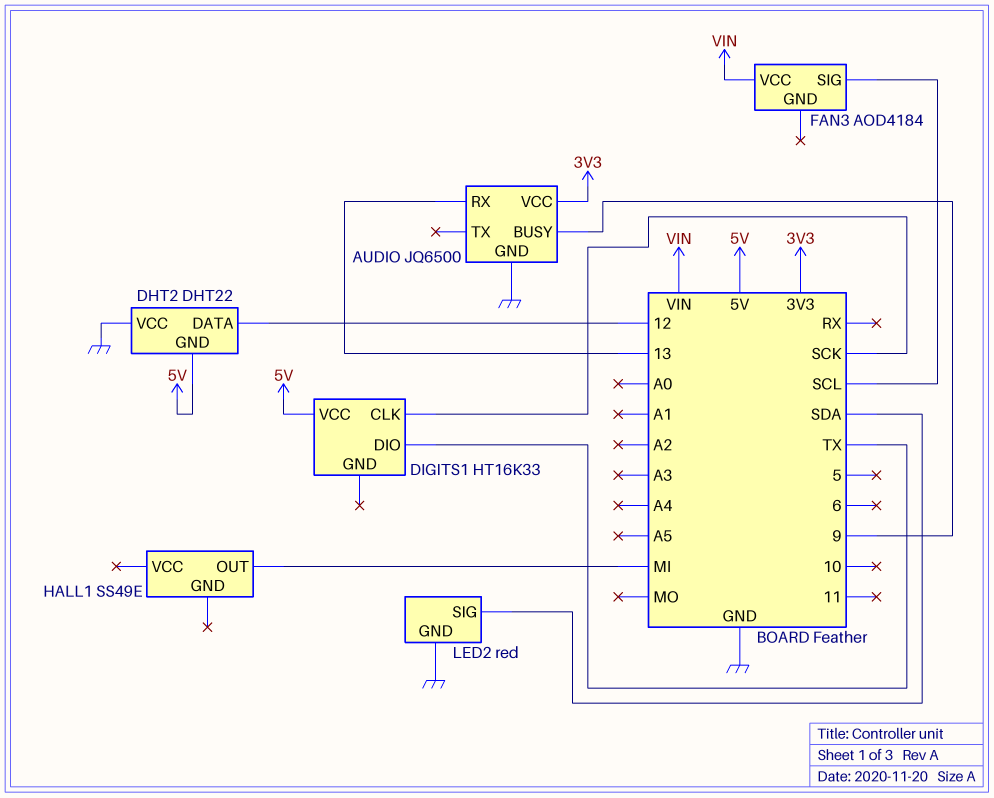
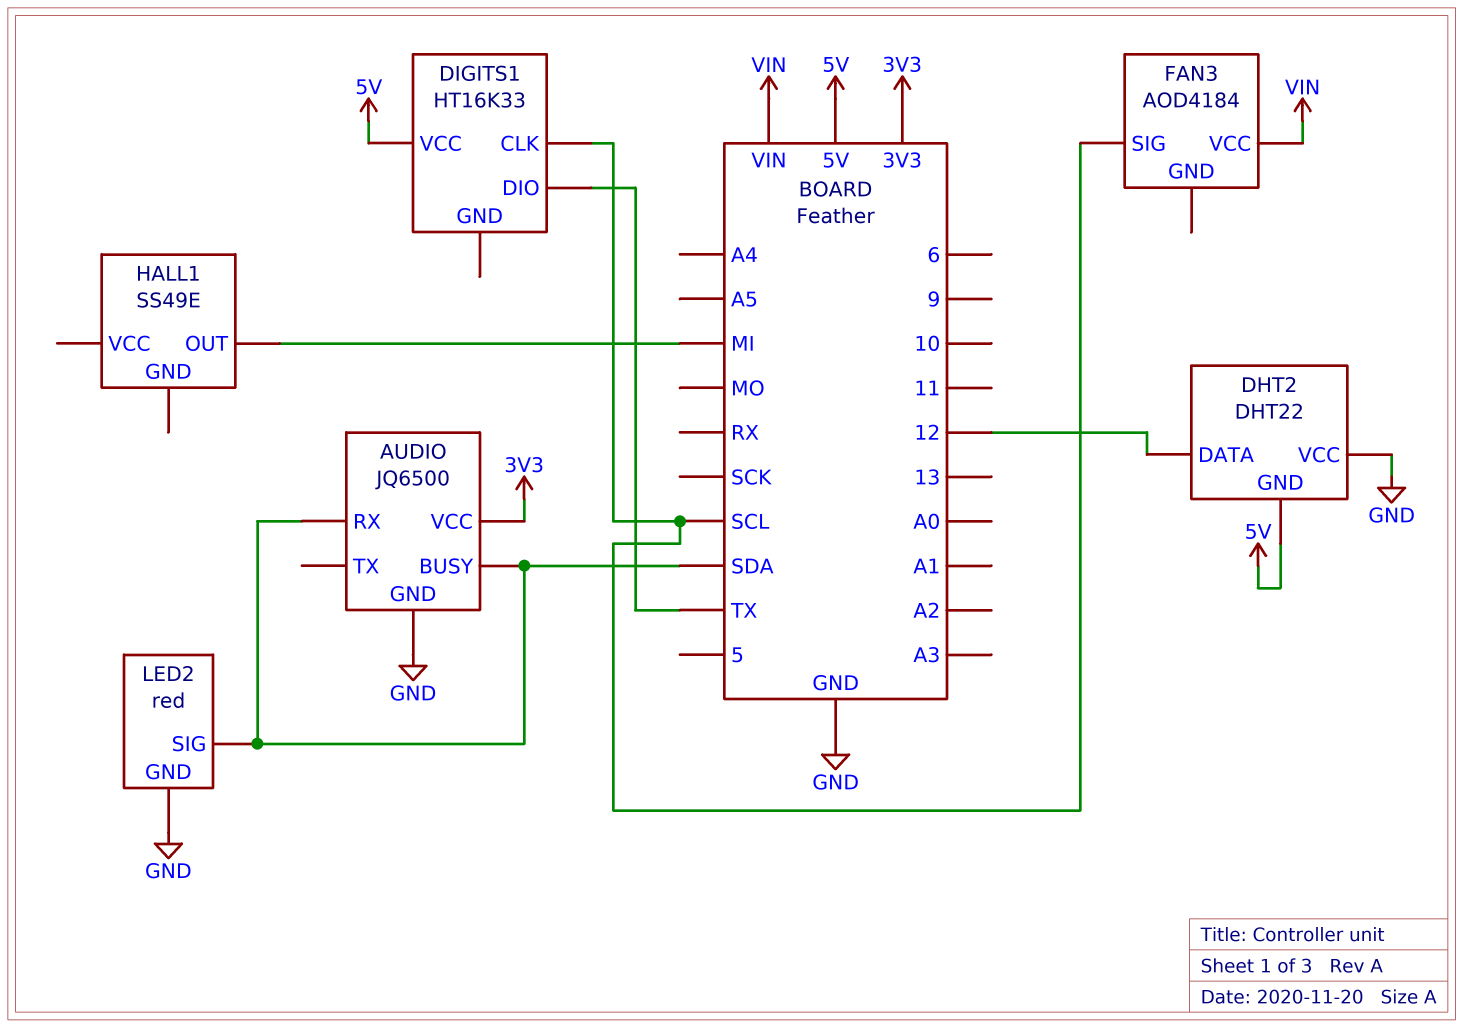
AUDIO pin BUSY: 9 -> SDA
AUDIO pin RX: 13 -> SDA
DIGITS1 pin CLK: SCK -> SCL

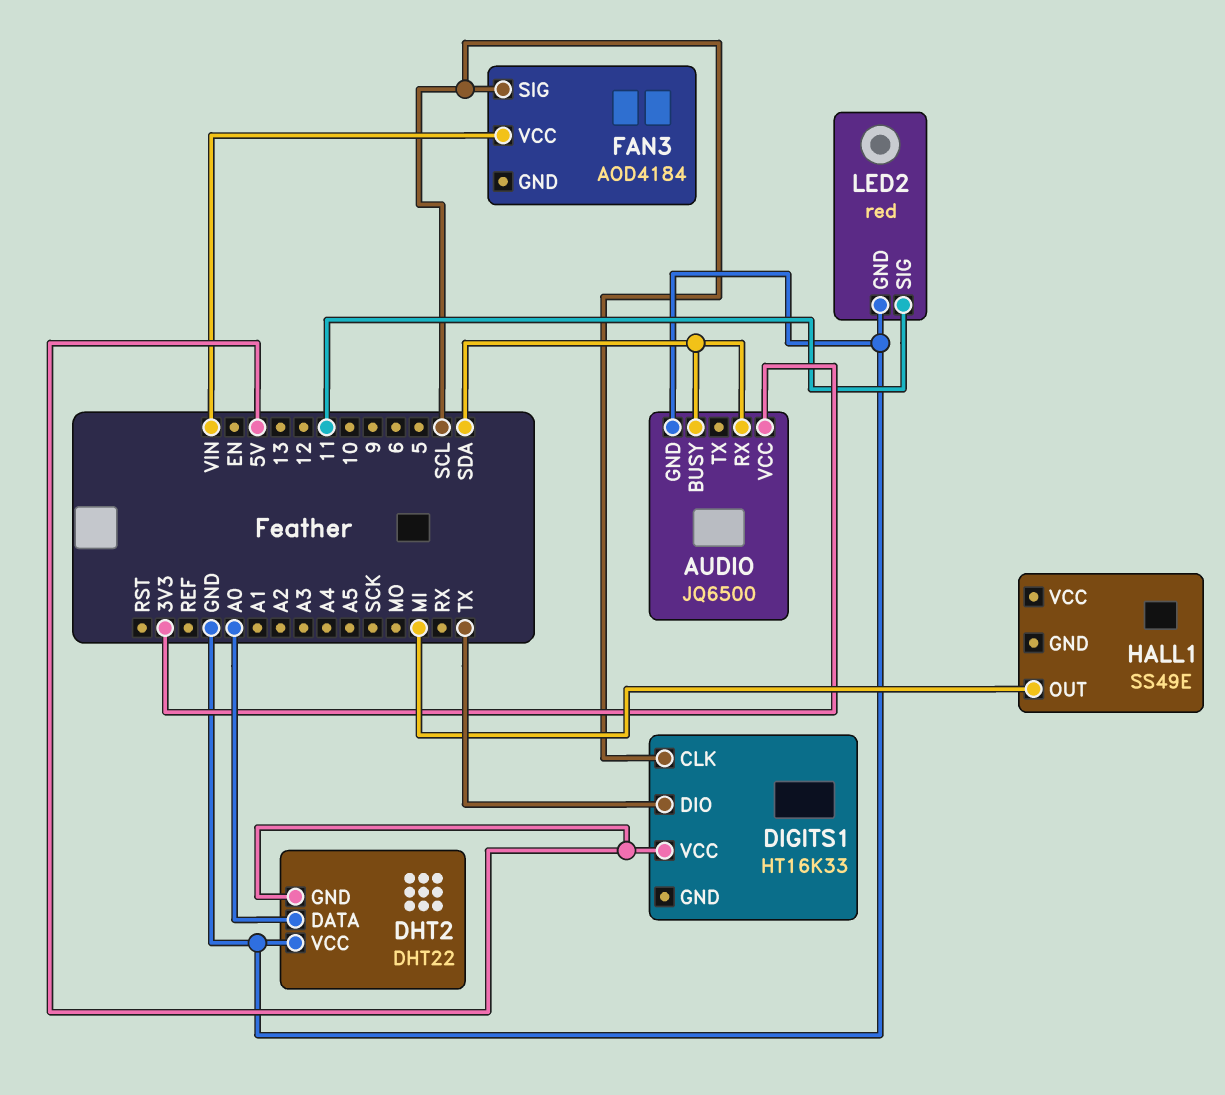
DHT2 pin DATA: 12 -> A0
LED2 pin SIG: SDA -> 11

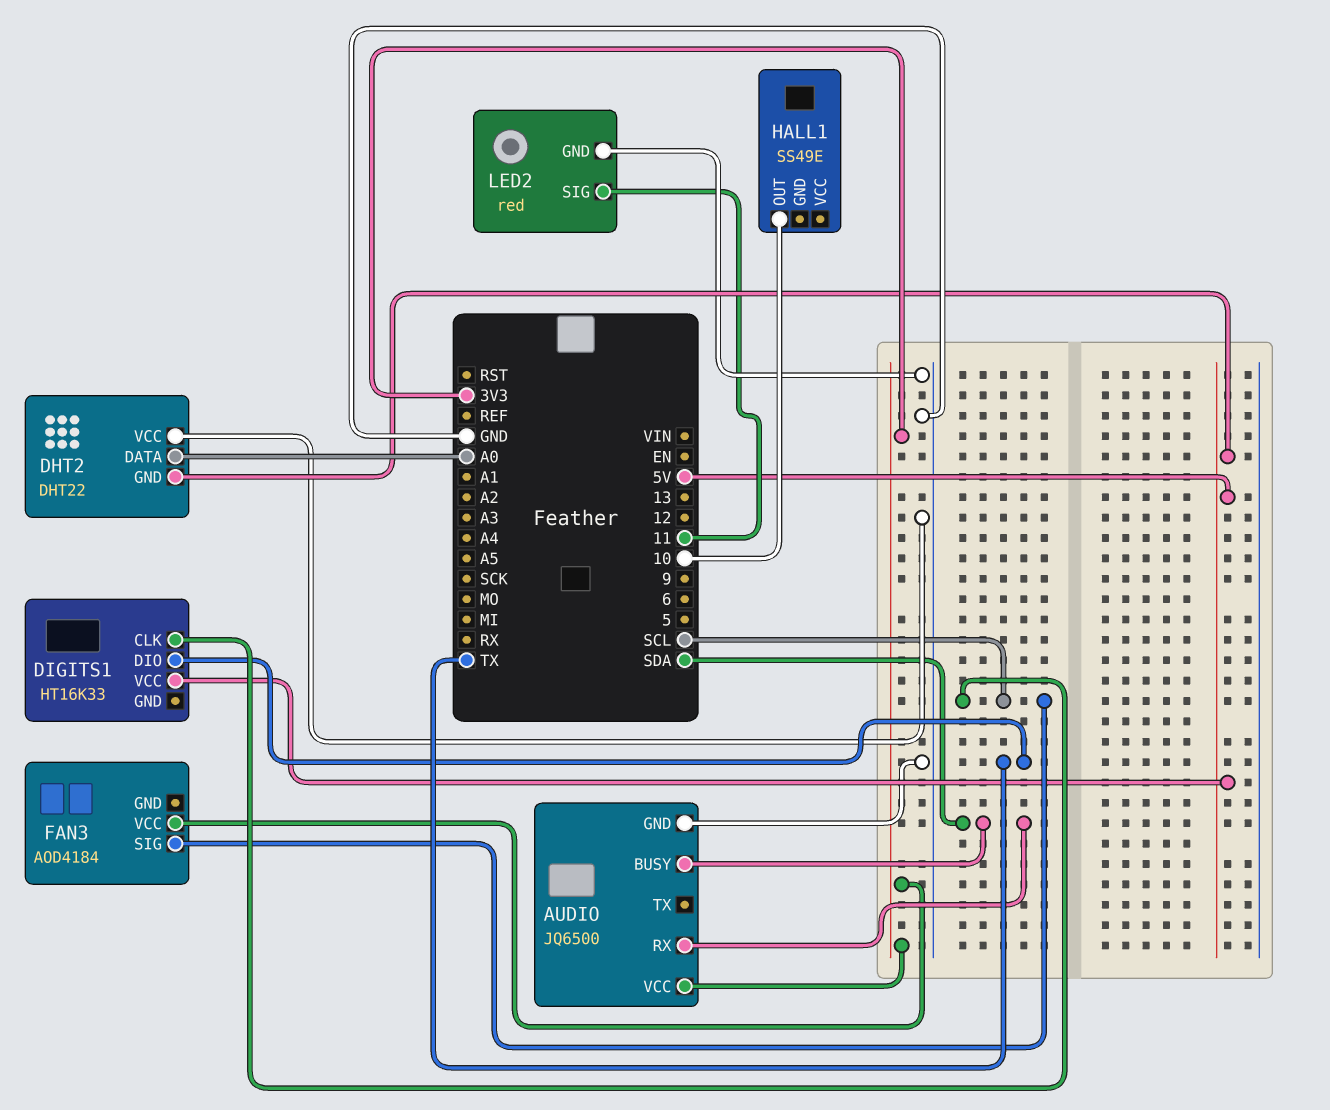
FAN3 pin VCC: VIN -> 3V3
HALL1 pin OUT: MI -> 10

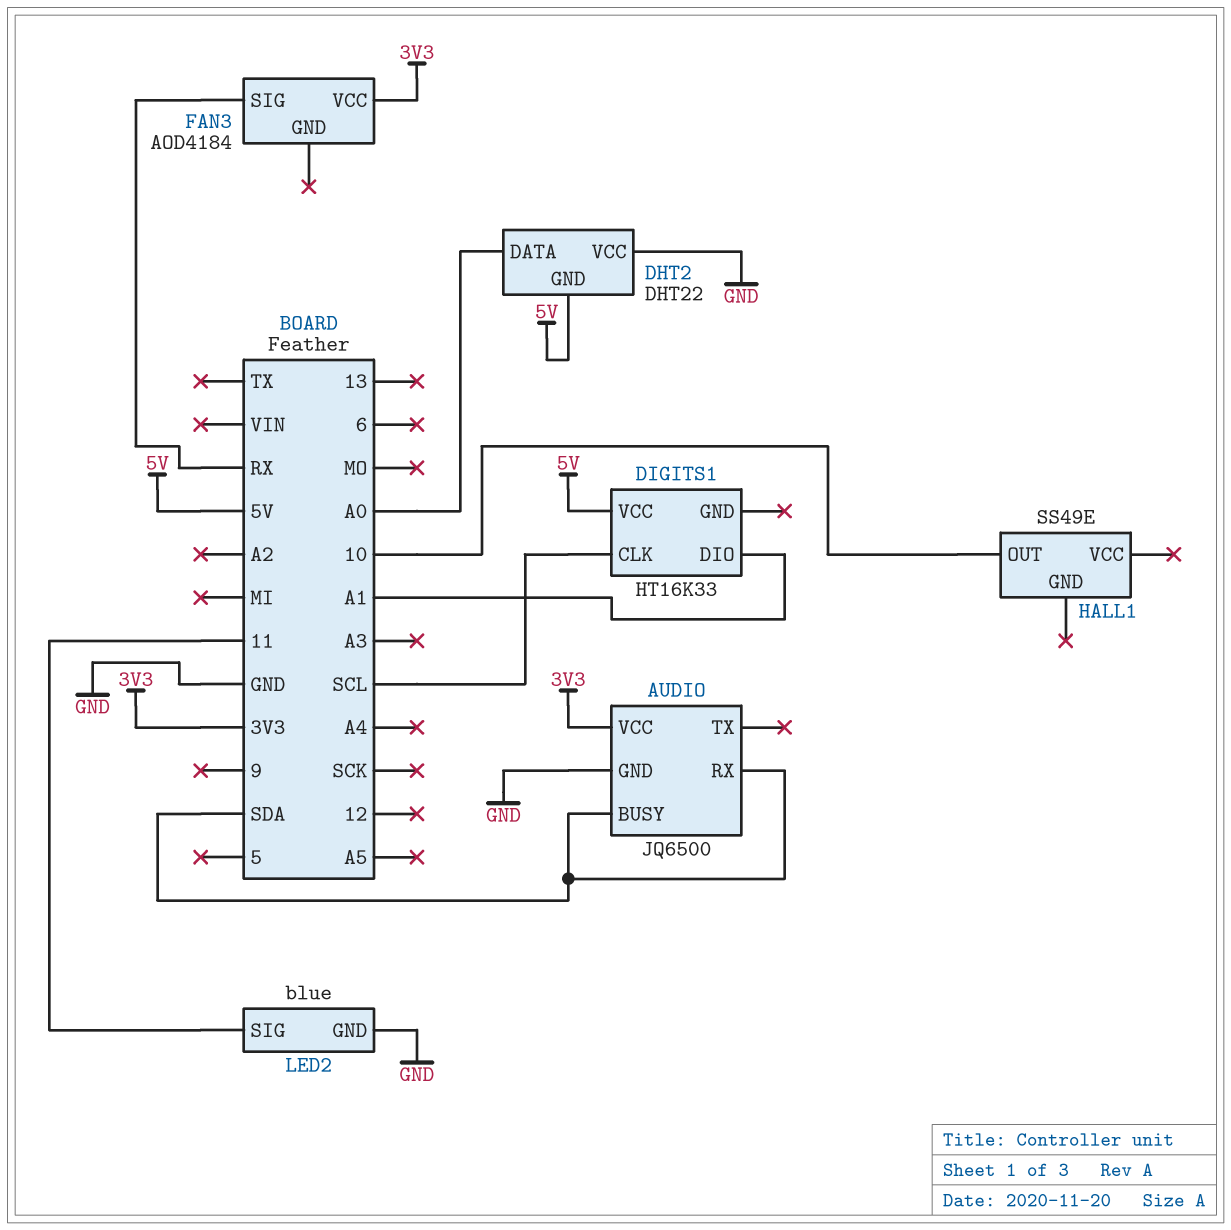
DIGITS1 pin DIO: TX -> A1
FAN3 pin SIG: SCL -> RX
LED2: red -> blue

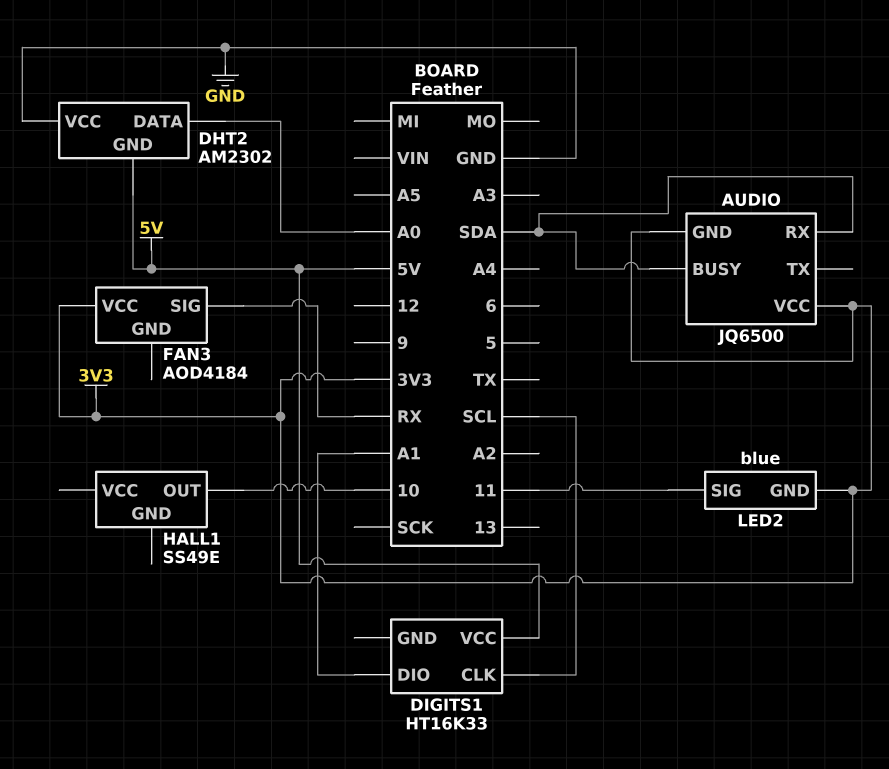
AUDIO pin GND: GND -> 3V3
DHT2: DHT22 -> AM2302
LED2 pin GND: GND -> 3V3

